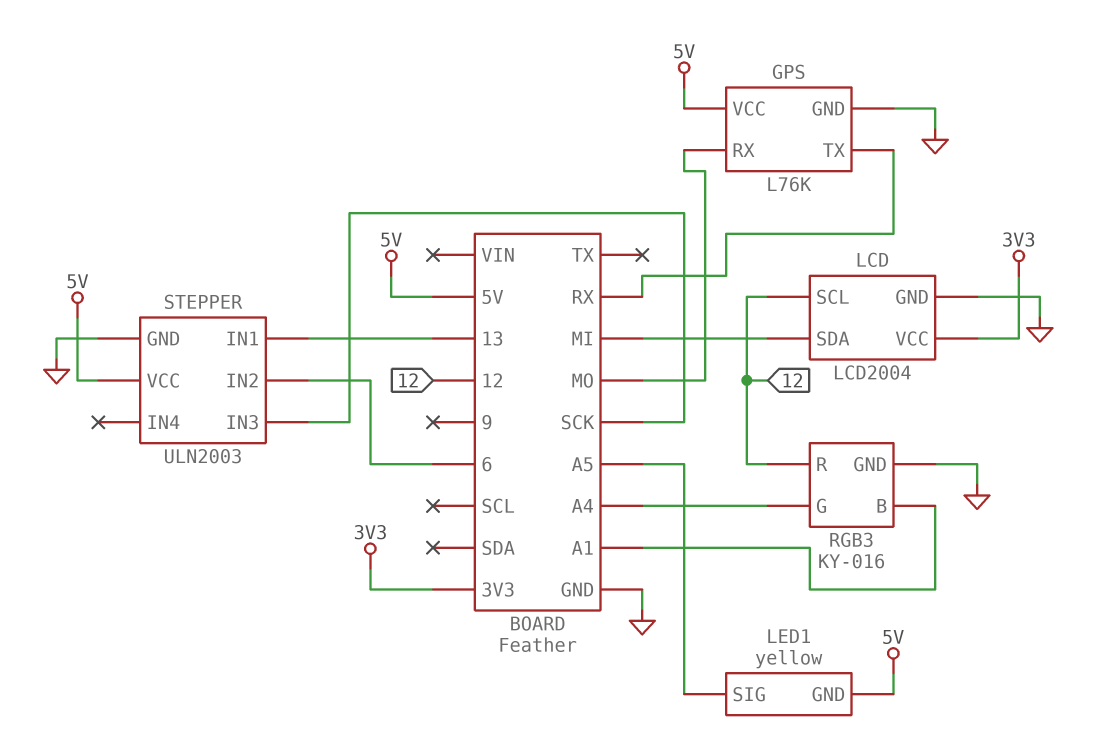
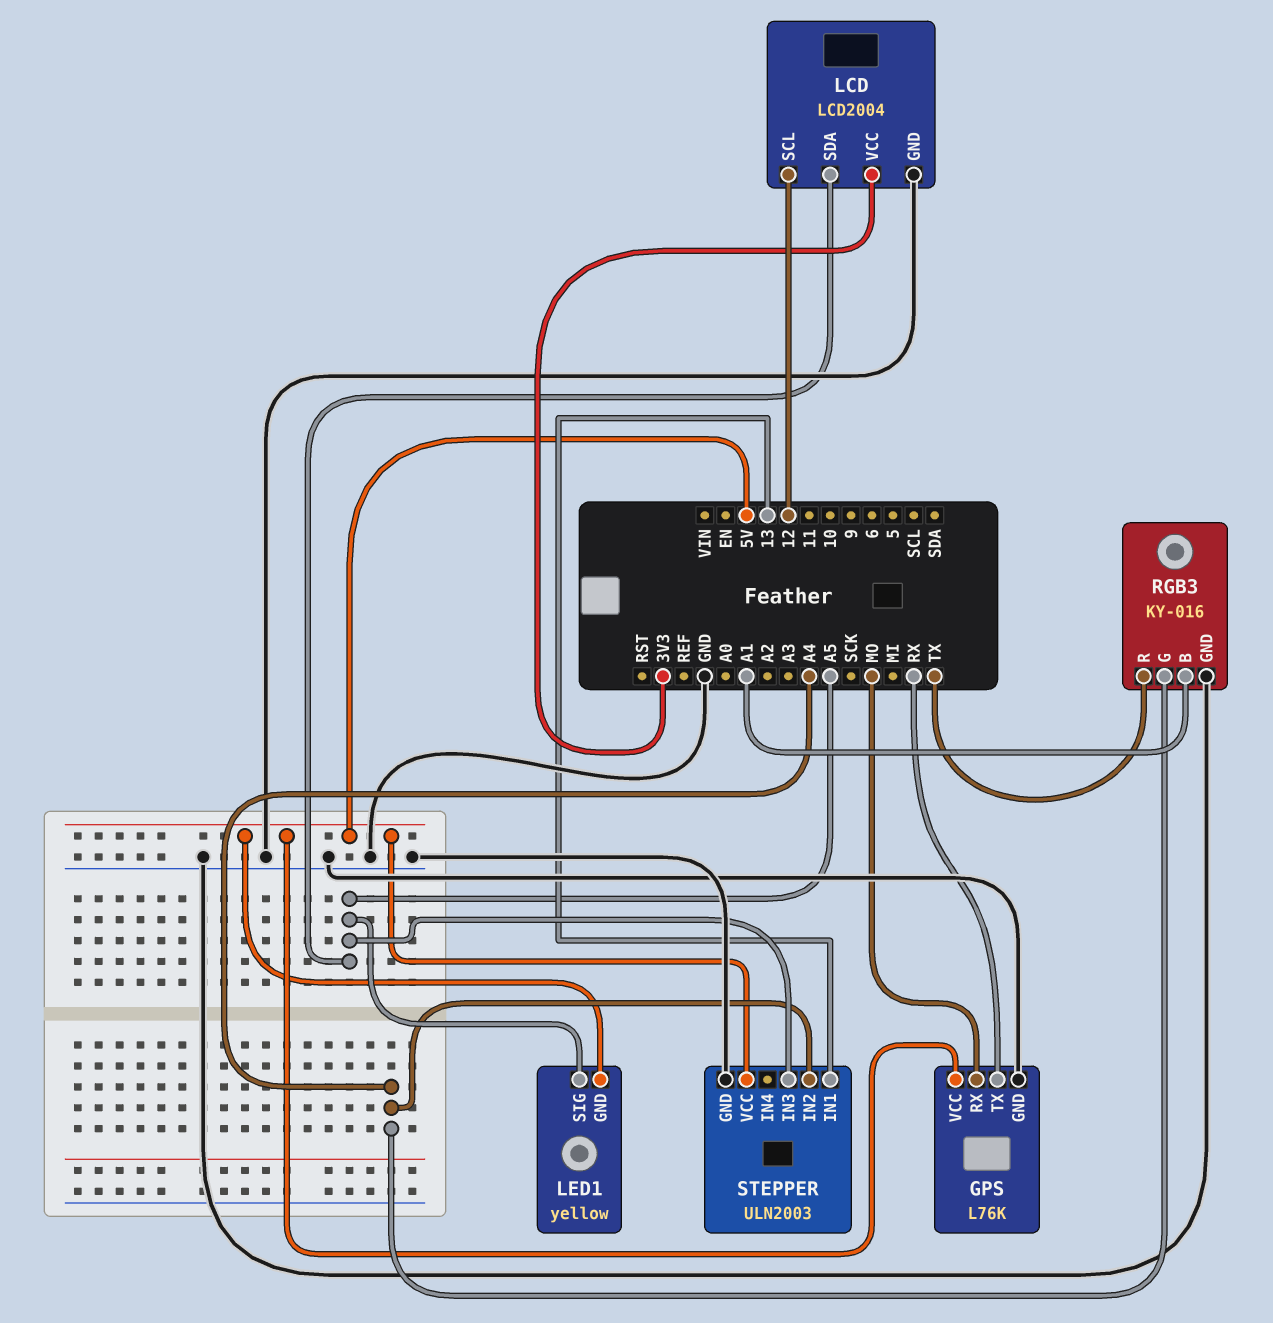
LCD pin SDA: MI -> A5
RGB3 pin R: 12 -> TX
STEPPER pin IN2: 6 -> A4
STEPPER pin IN3: SCK -> A5

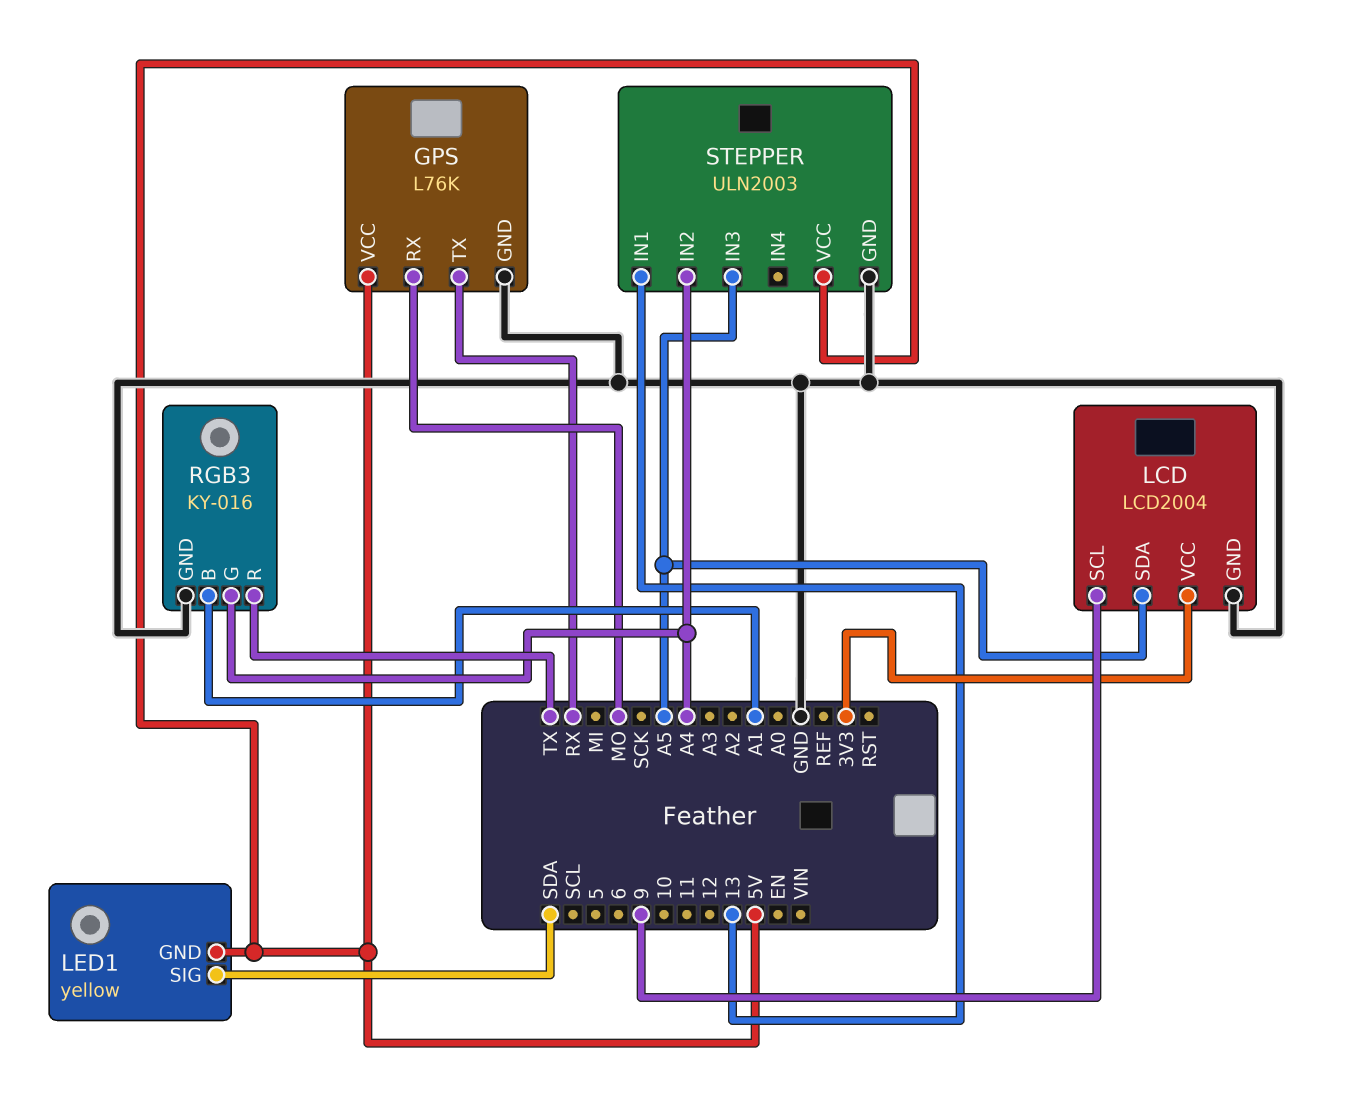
LCD pin SCL: 12 -> 9
LED1 pin SIG: A5 -> SDA

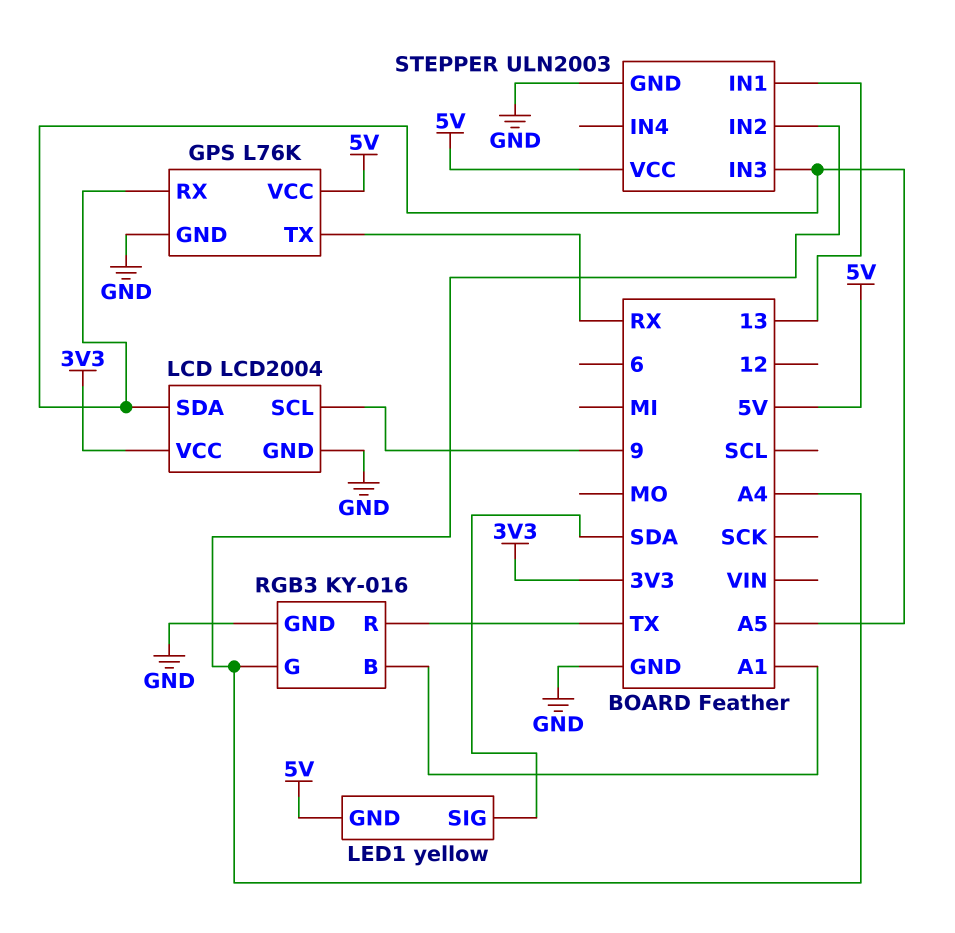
GPS pin RX: MO -> A5

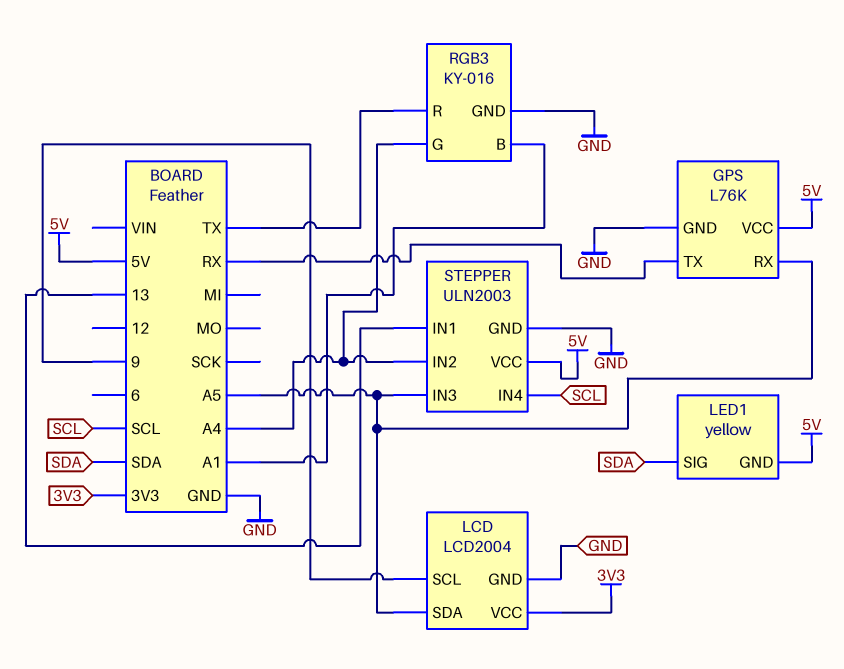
STEPPER pin IN4: none -> SCL

